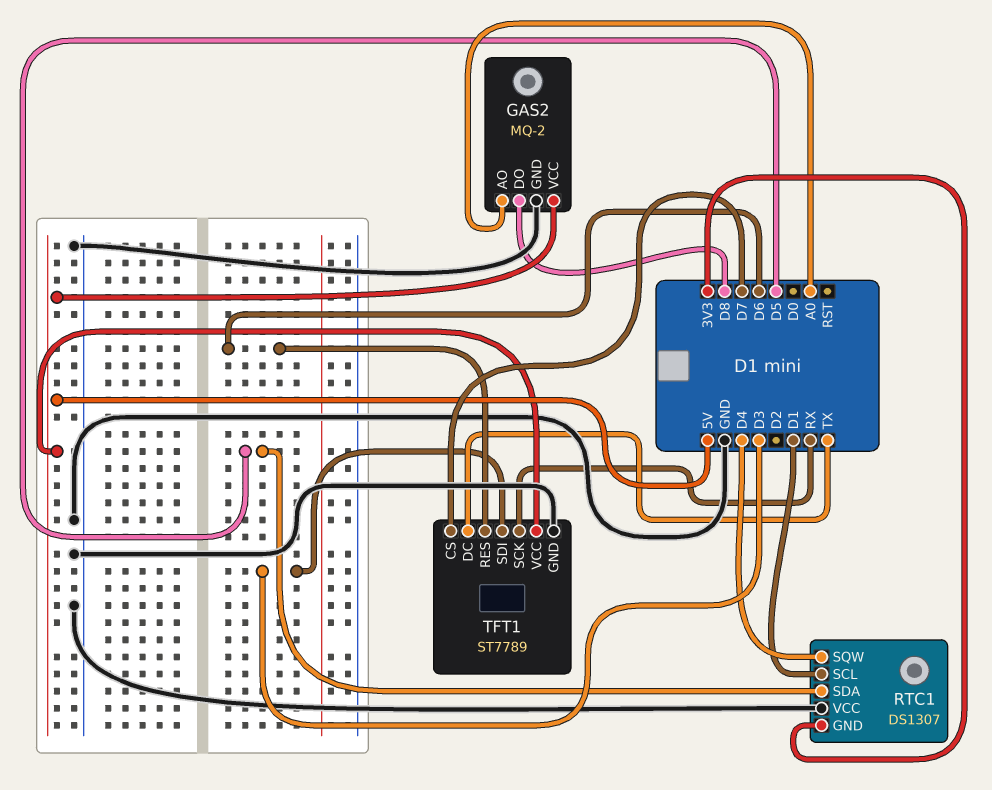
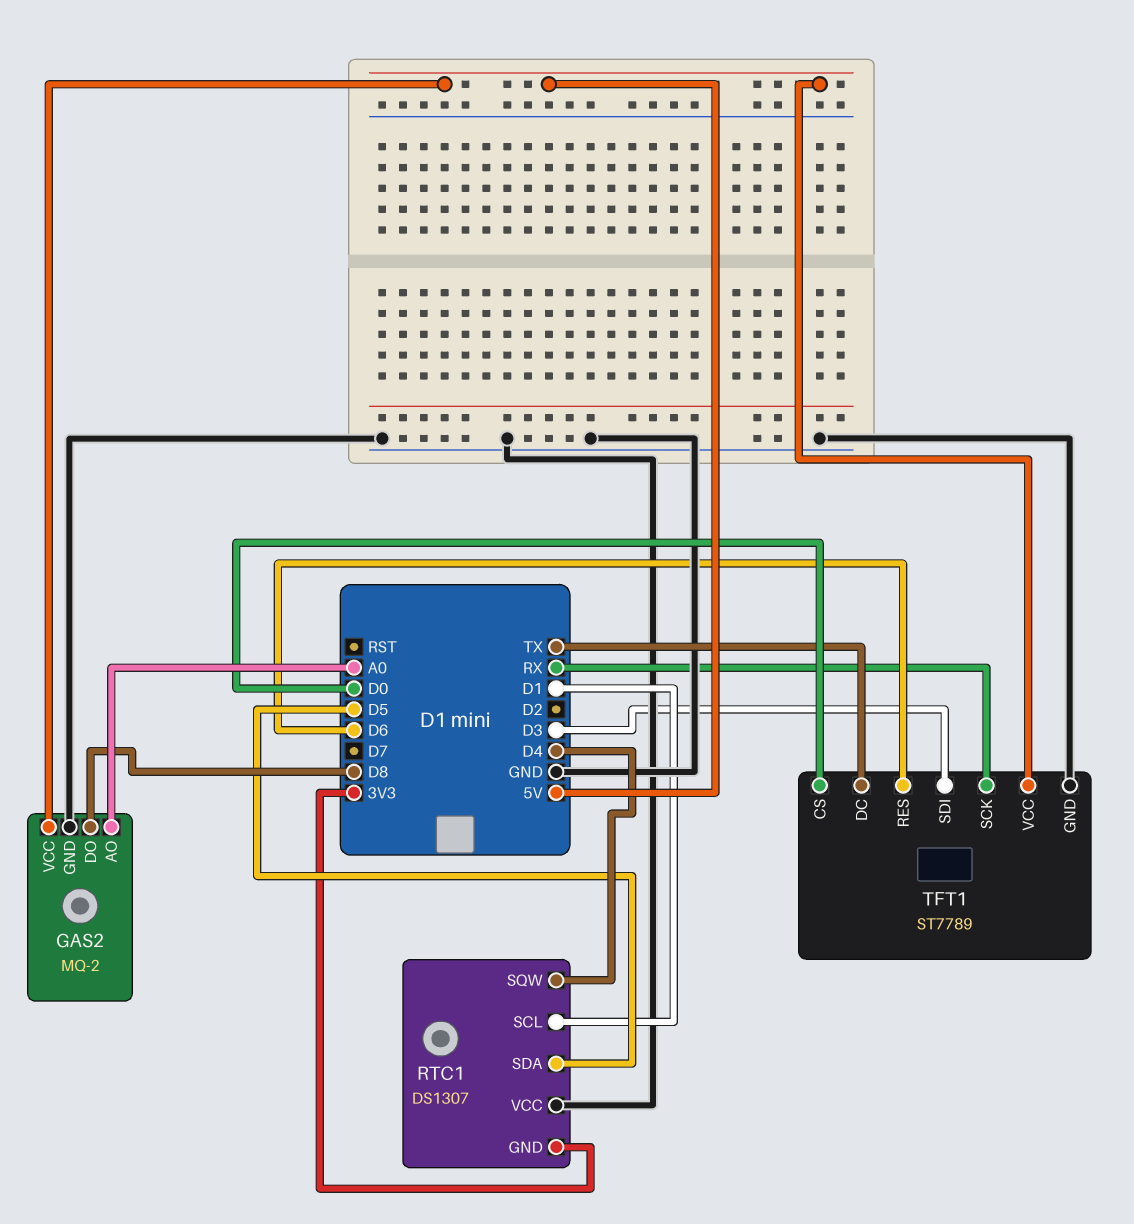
TFT1 pin CS: D7 -> D0

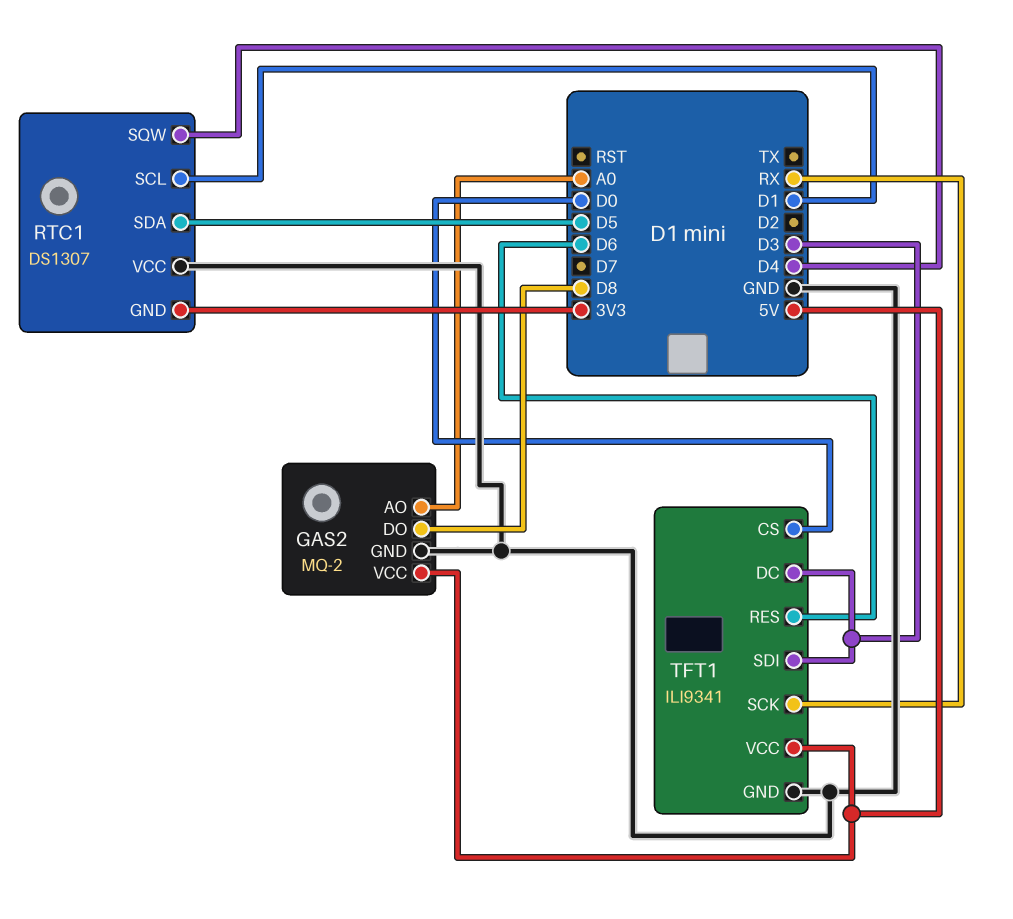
TFT1: ST7789 -> ILI9341
TFT1 pin DC: TX -> D3

